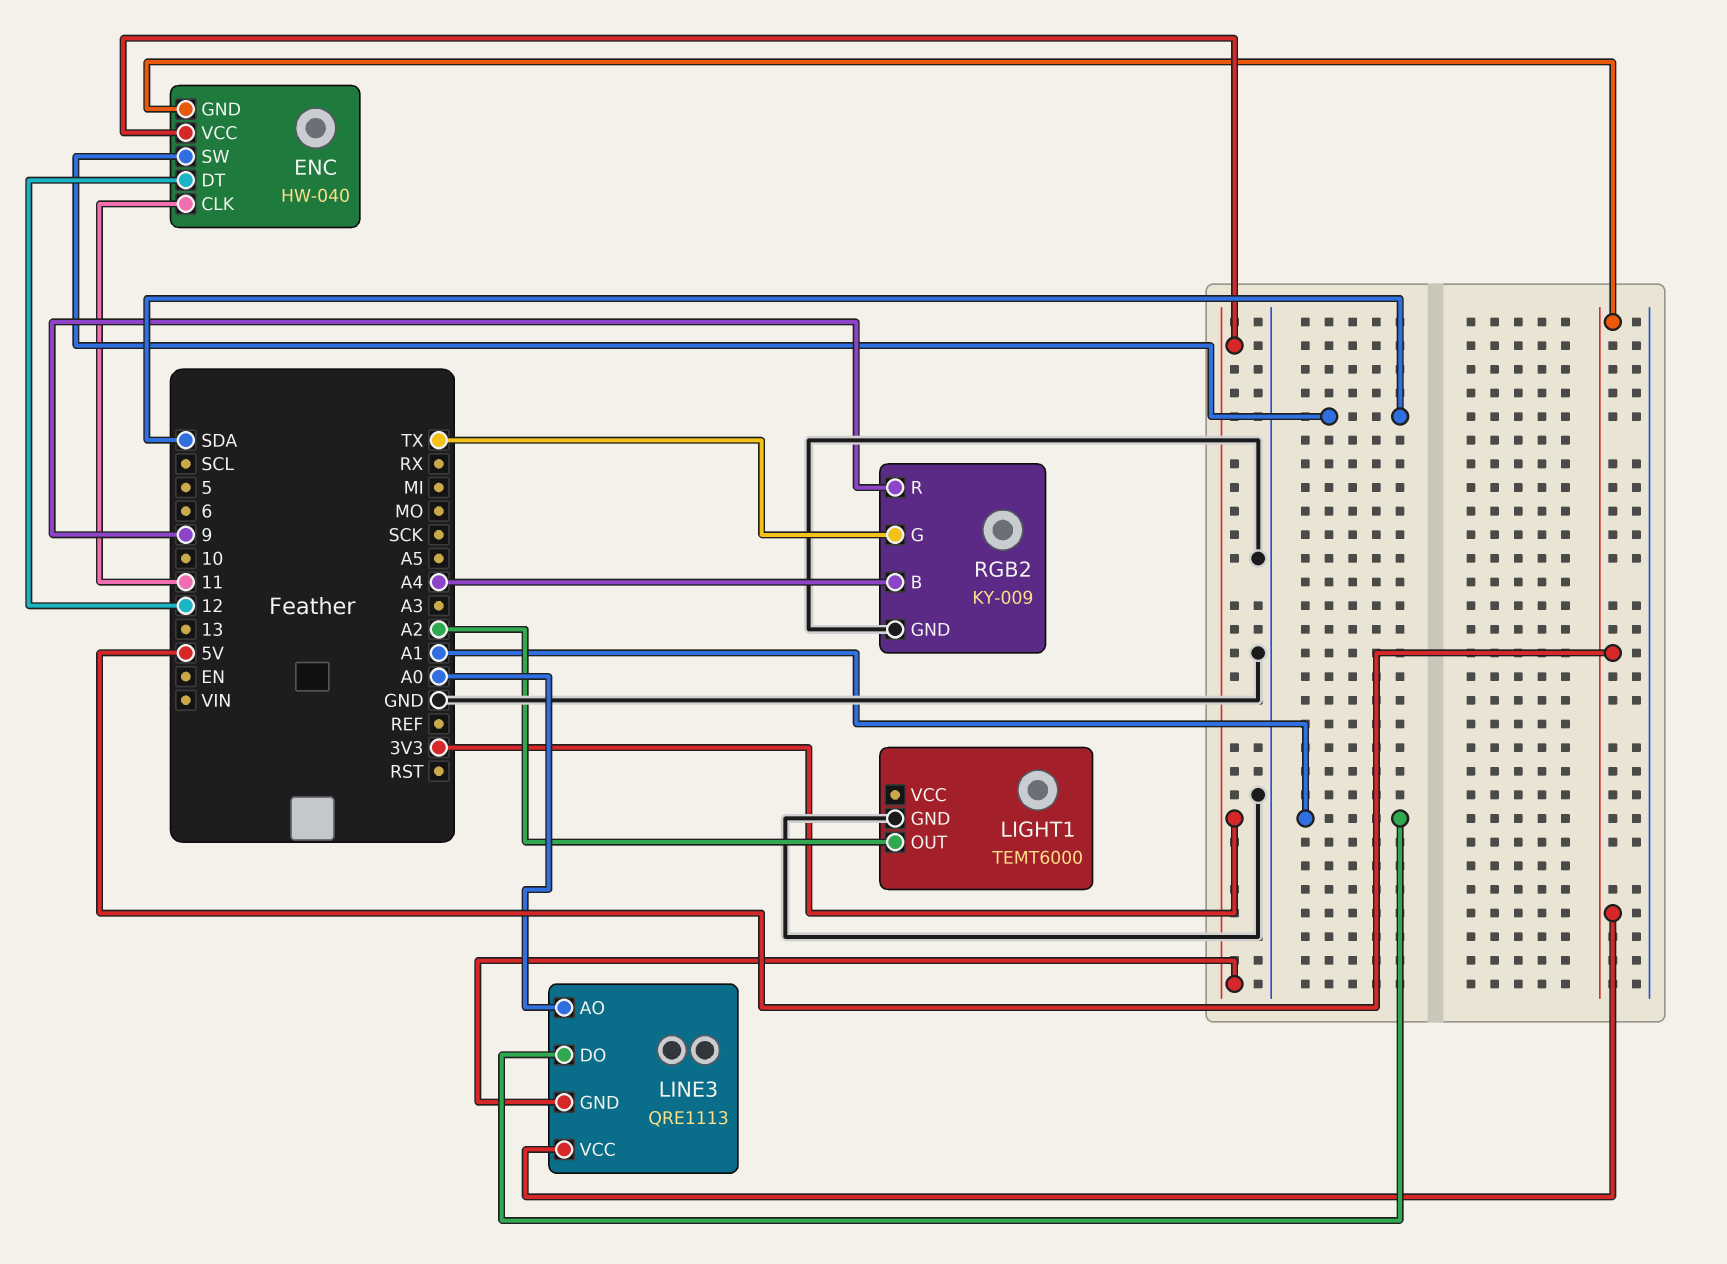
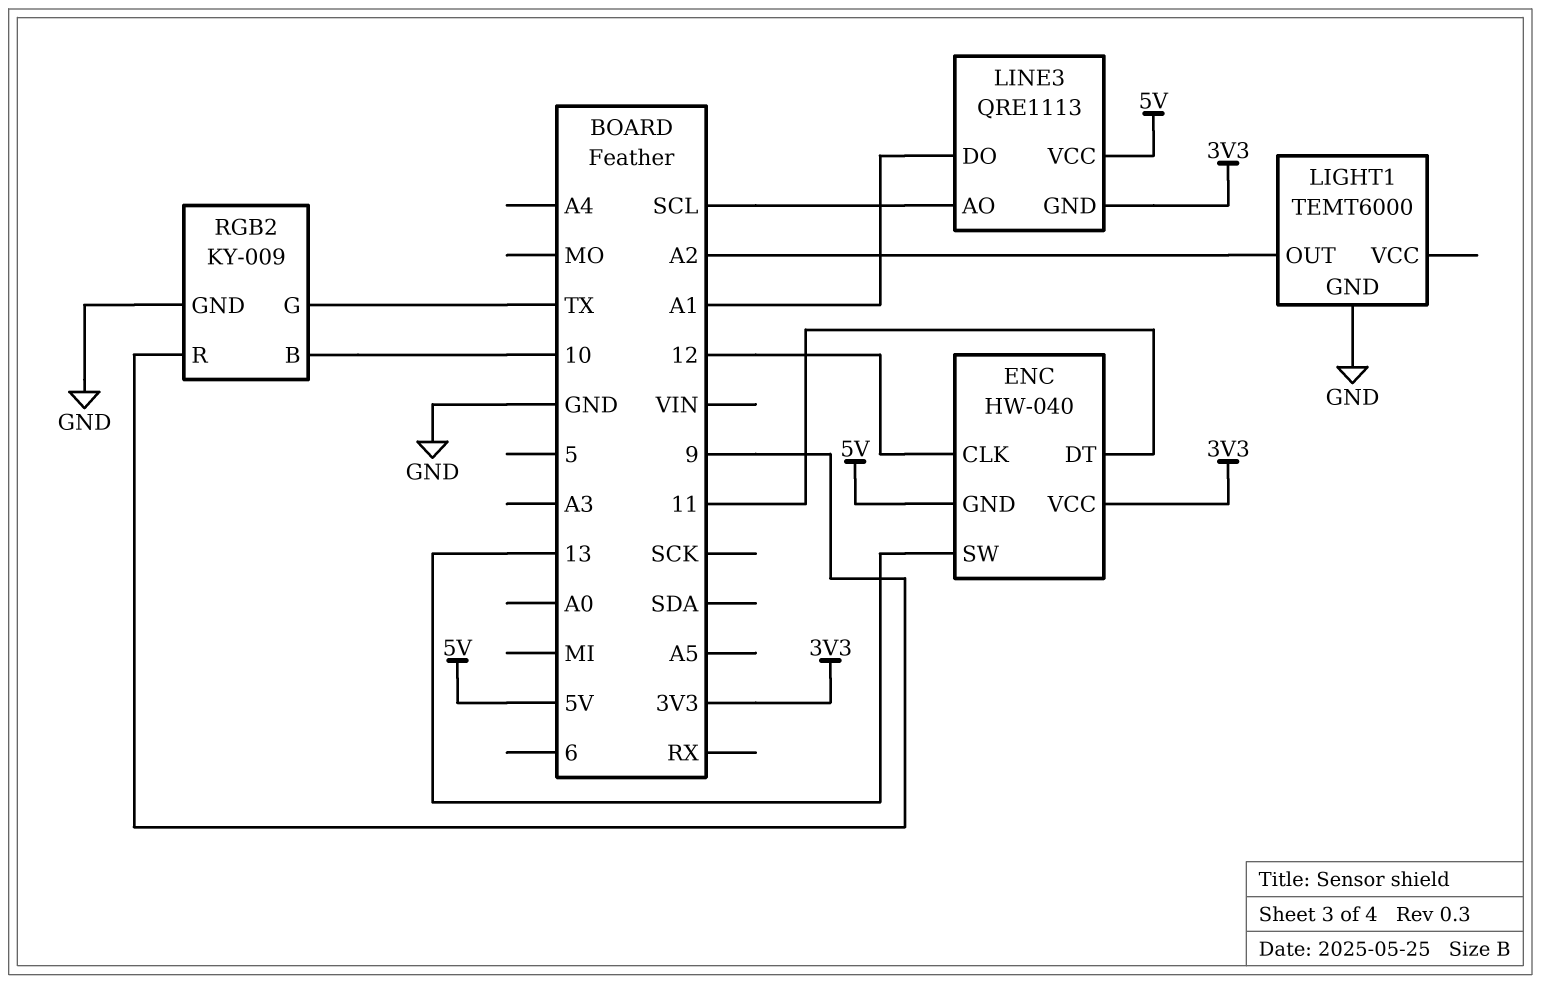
ENC pin CLK: 11 -> 12
ENC pin DT: 12 -> 11
ENC pin SW: SDA -> 13
LINE3 pin AO: A0 -> SCL
RGB2 pin B: A4 -> 10

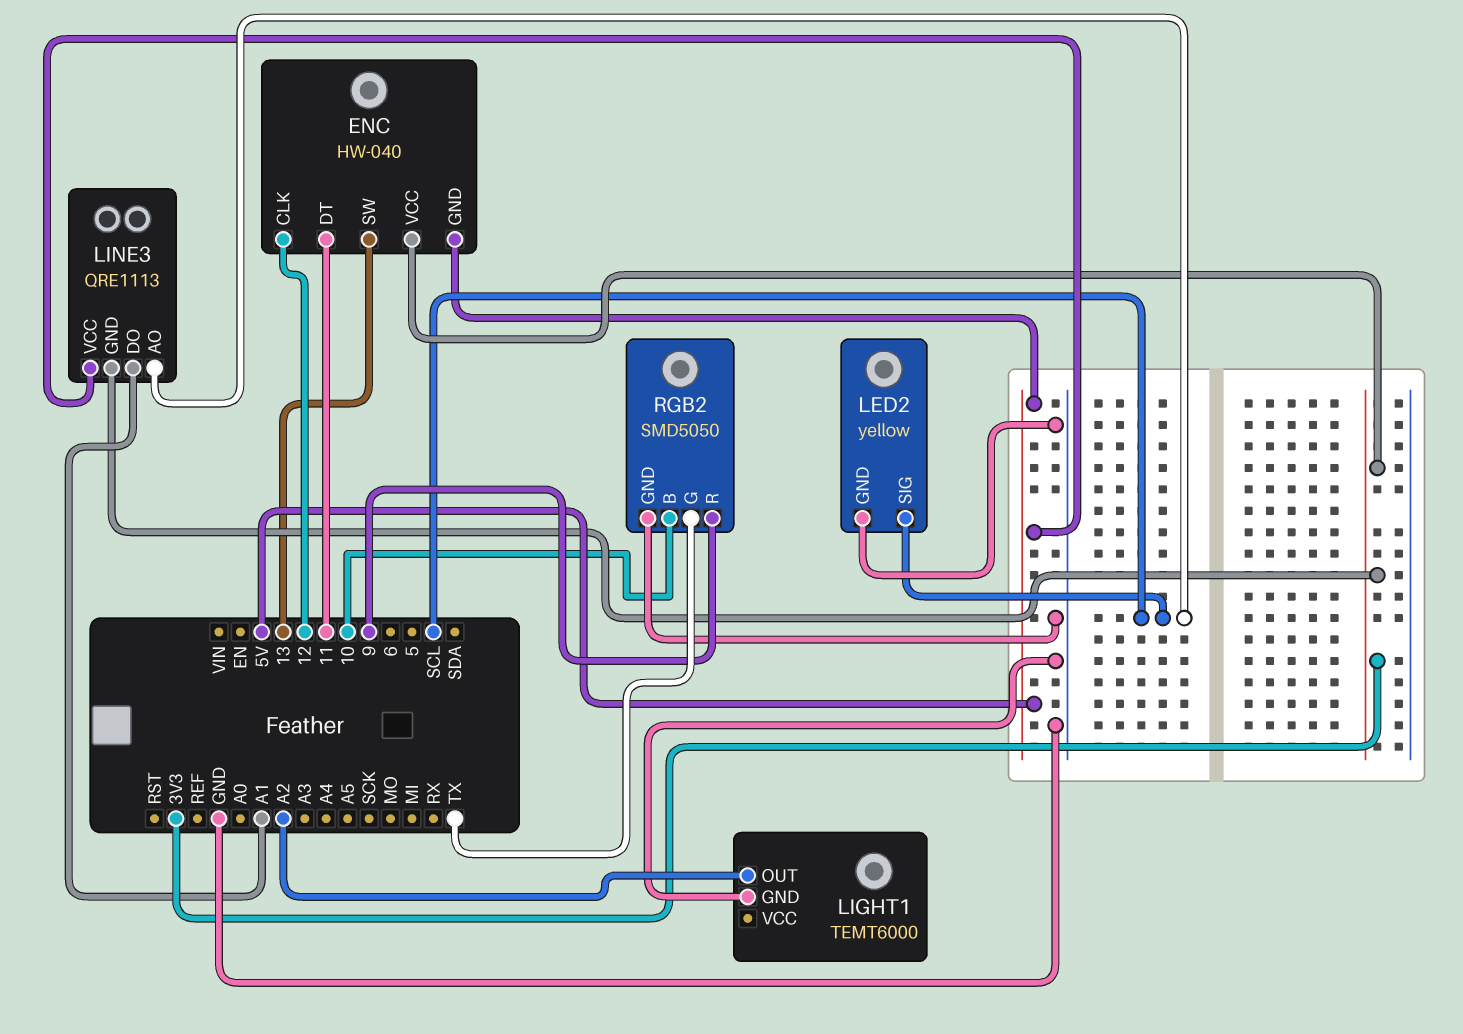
LED2: none -> yellow
LED2 pin GND: none -> GND
LED2 pin SIG: none -> SCL
RGB2: KY-009 -> SMD5050

